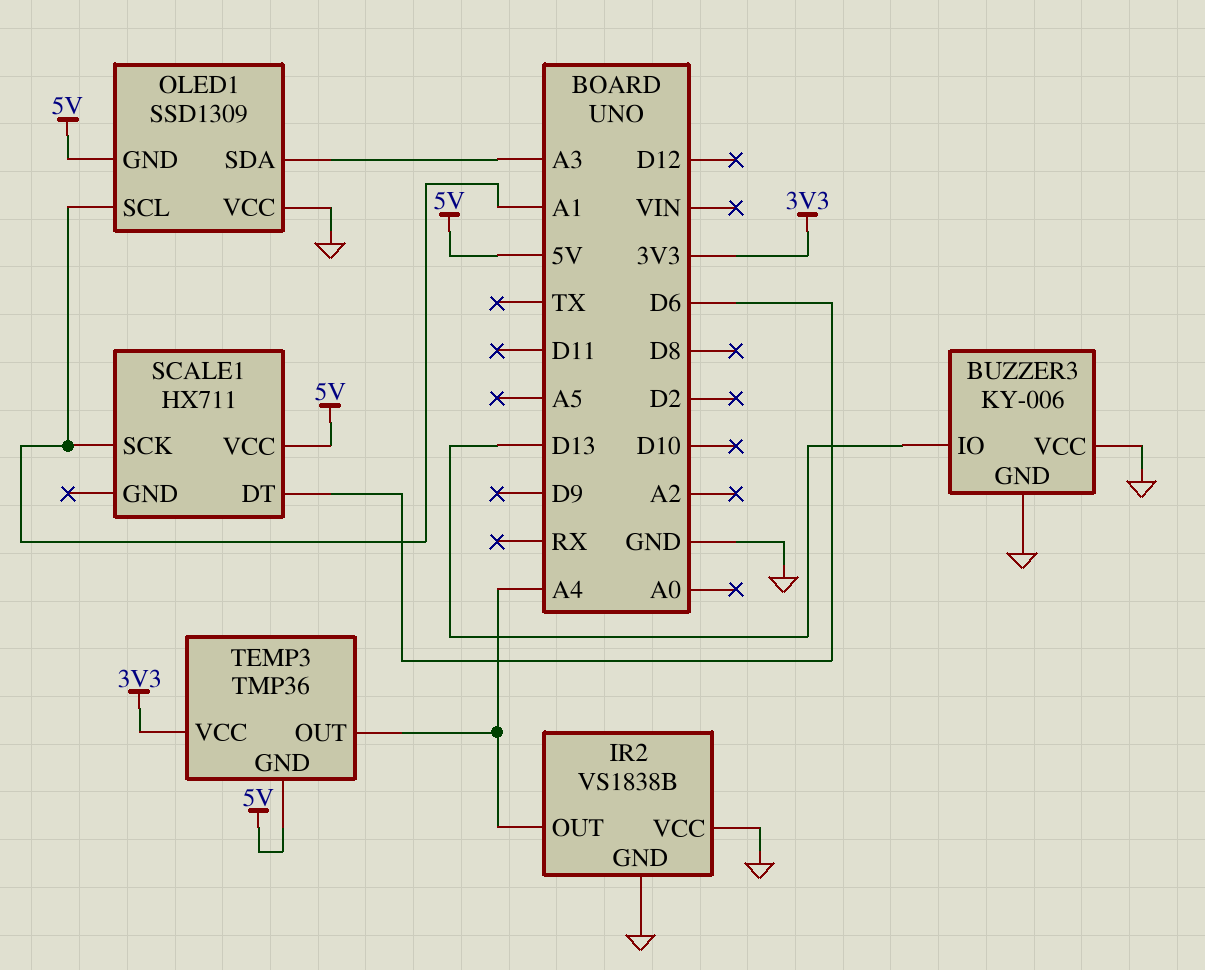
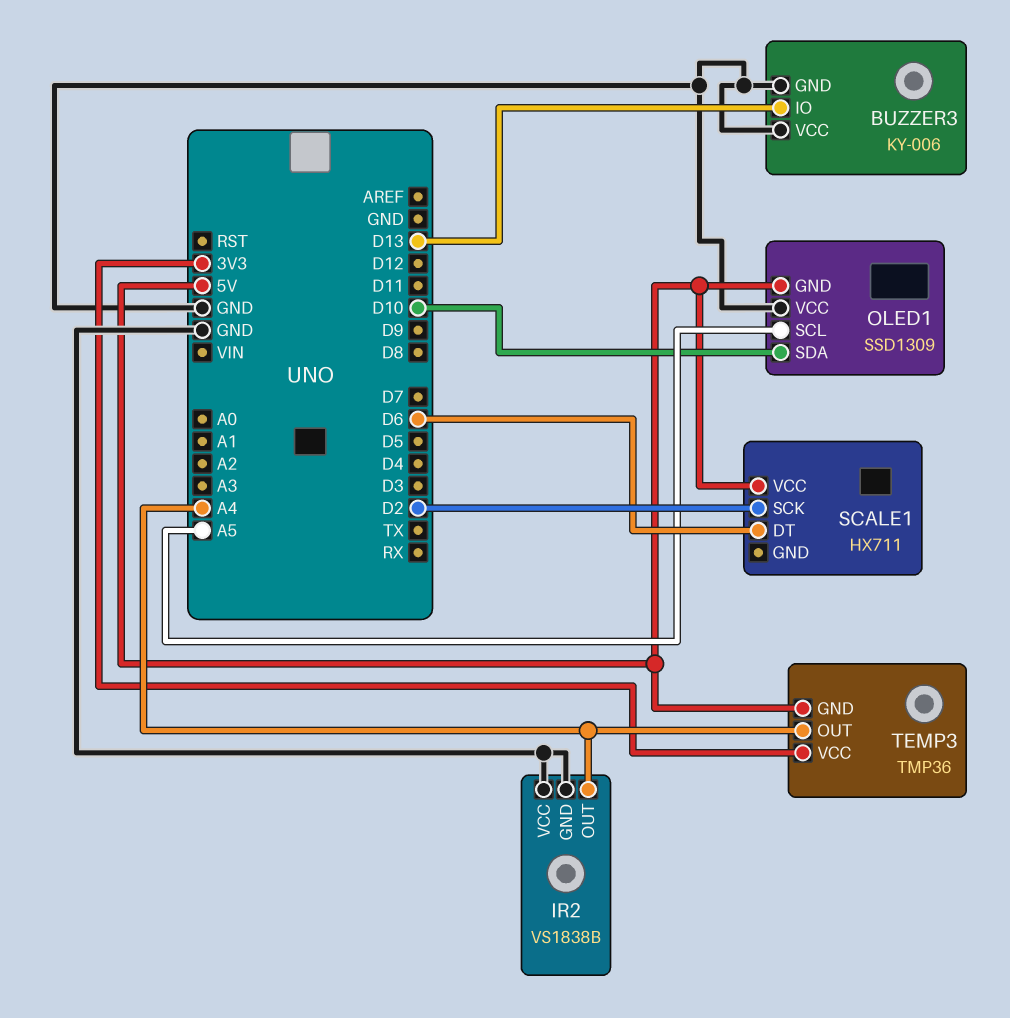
OLED1 pin SCL: A1 -> A5
OLED1 pin SDA: A3 -> D10
SCALE1 pin SCK: A1 -> D2

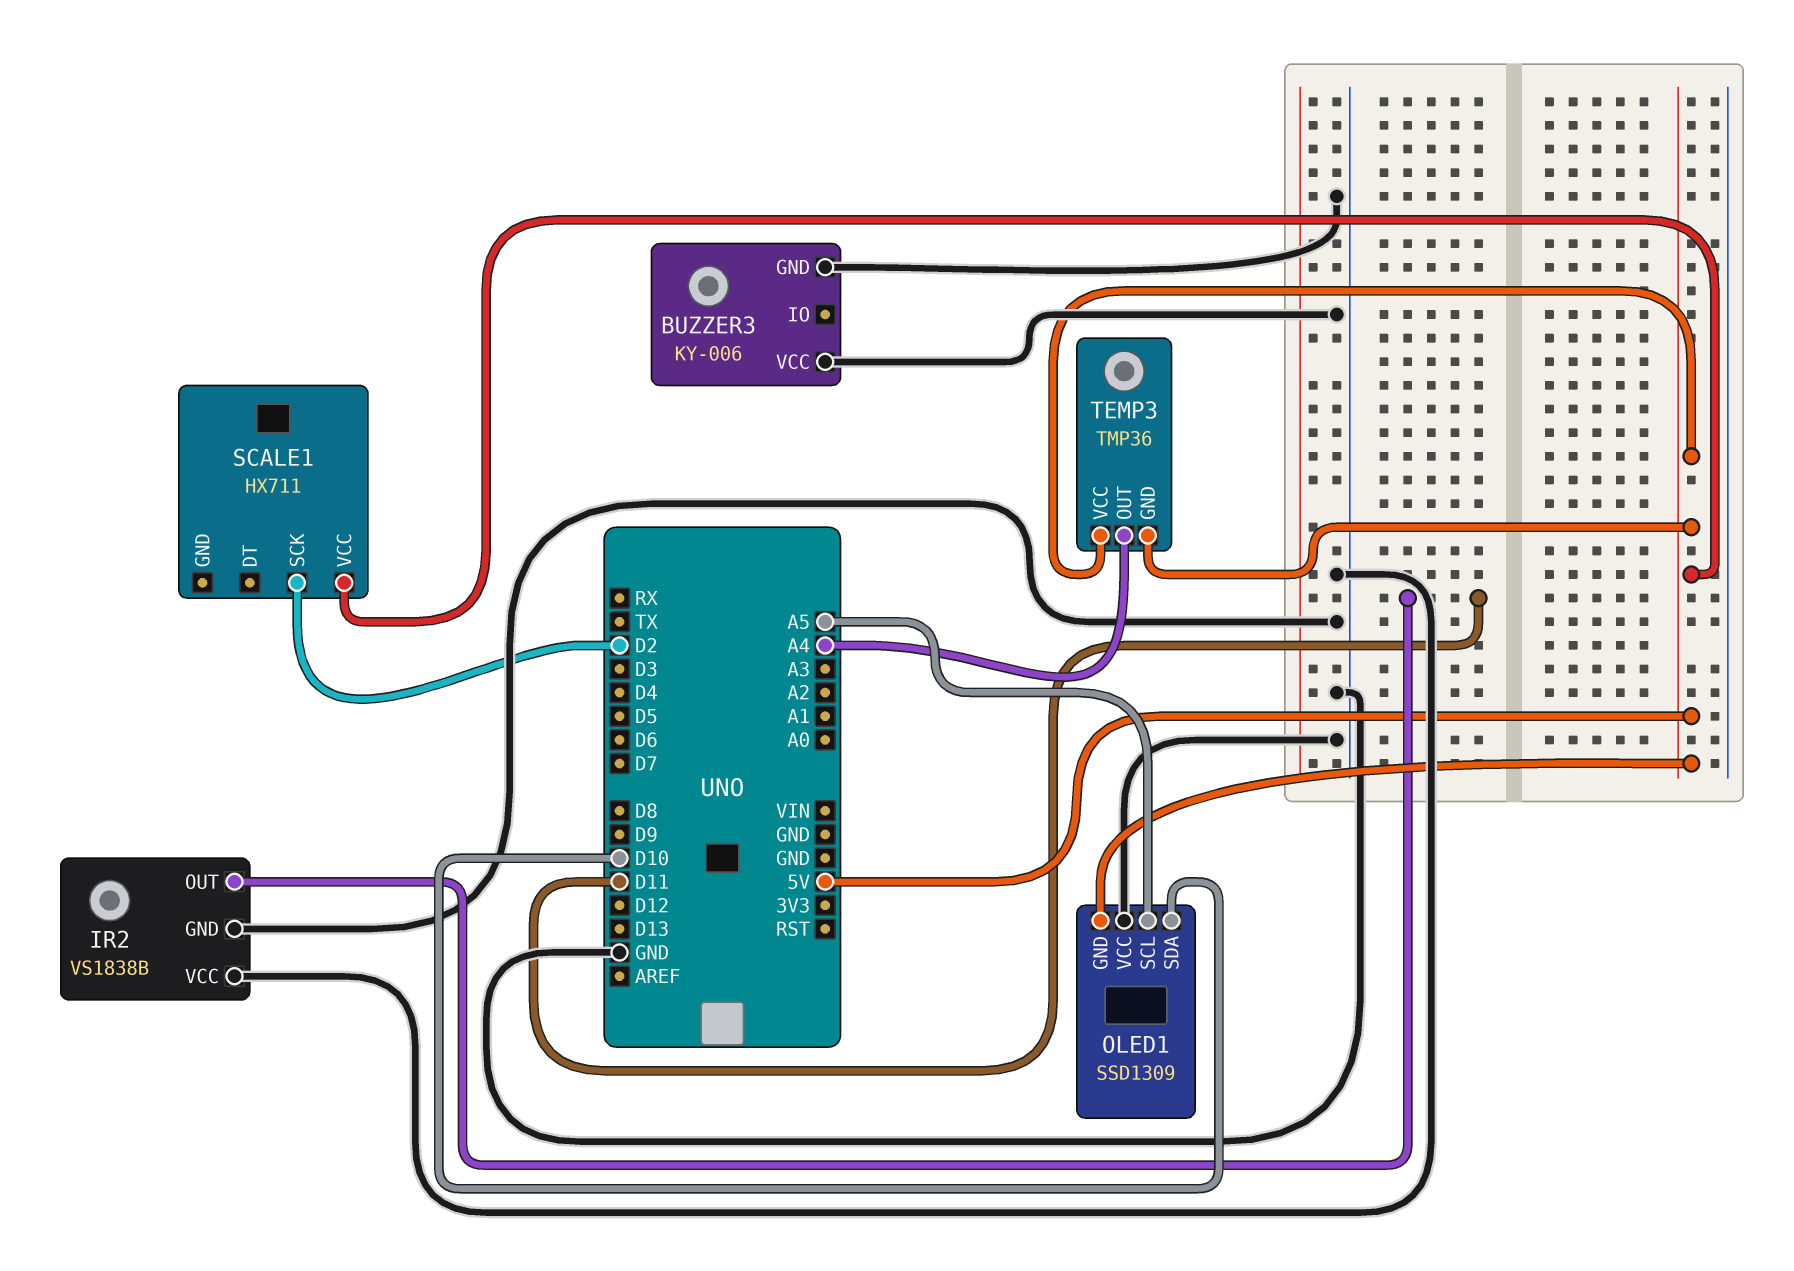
BUZZER3 pin IO: D13 -> none
IR2 pin OUT: A4 -> D11
SCALE1 pin DT: D6 -> none
TEMP3 pin VCC: 3V3 -> 5V

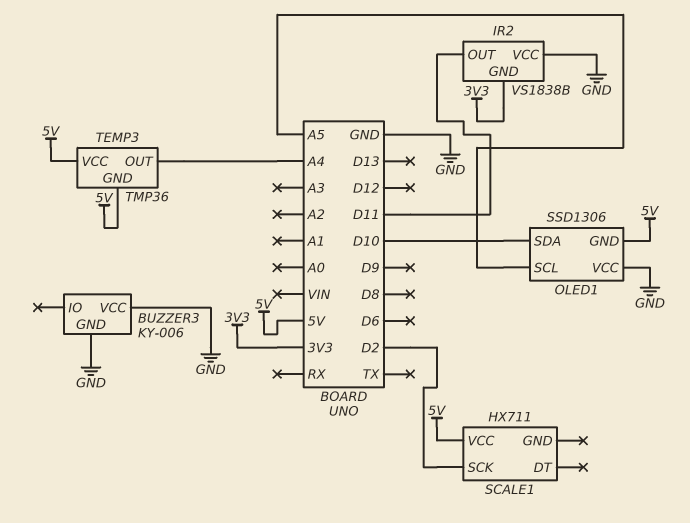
IR2 pin GND: GND -> 3V3
OLED1: SSD1309 -> SSD1306

